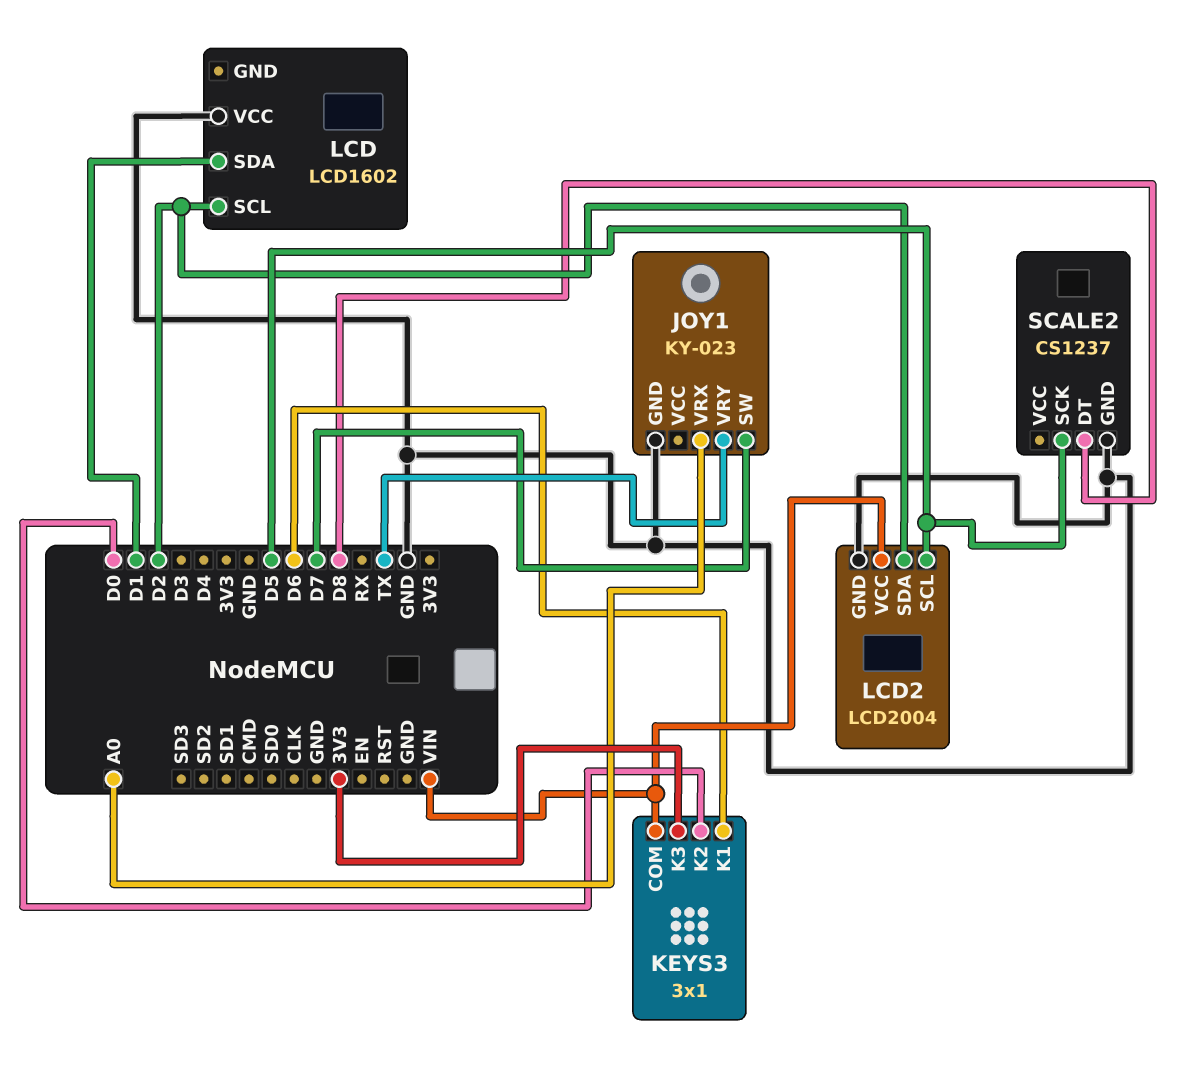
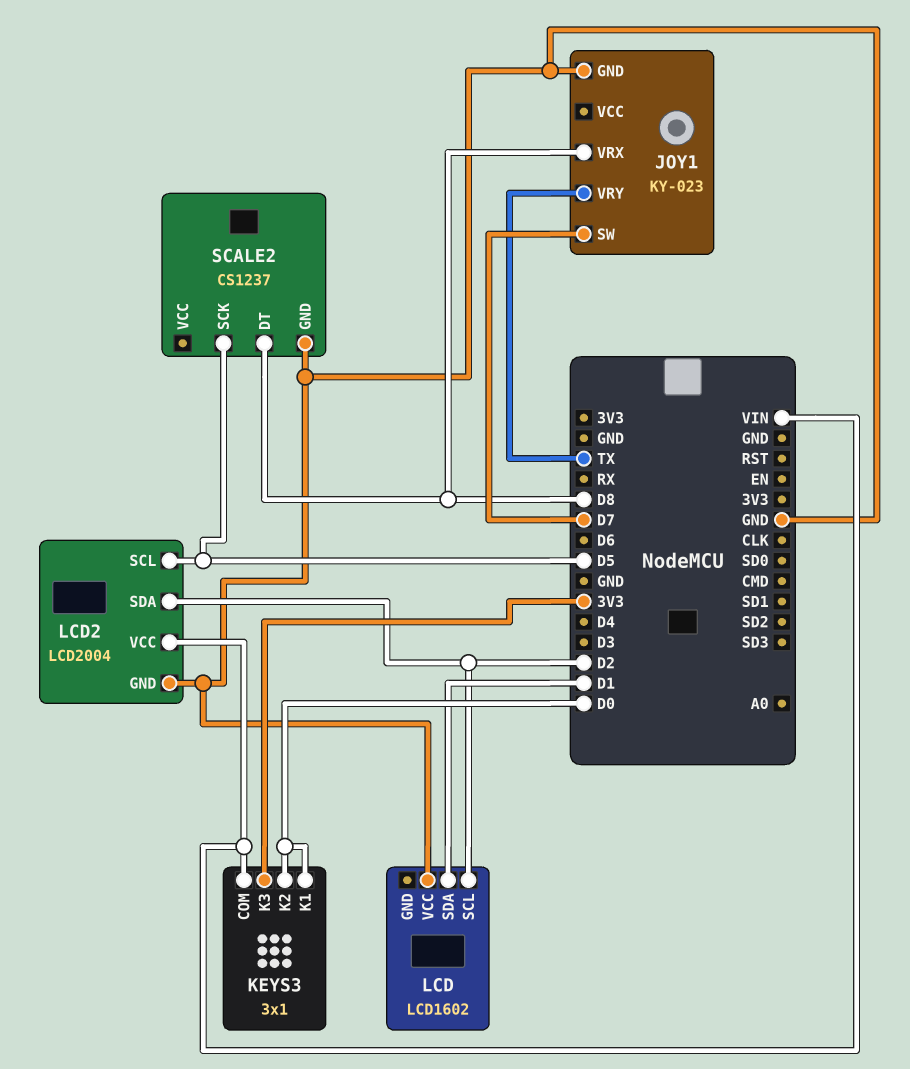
JOY1 pin VRX: A0 -> D8
KEYS3 pin K1: D6 -> D0

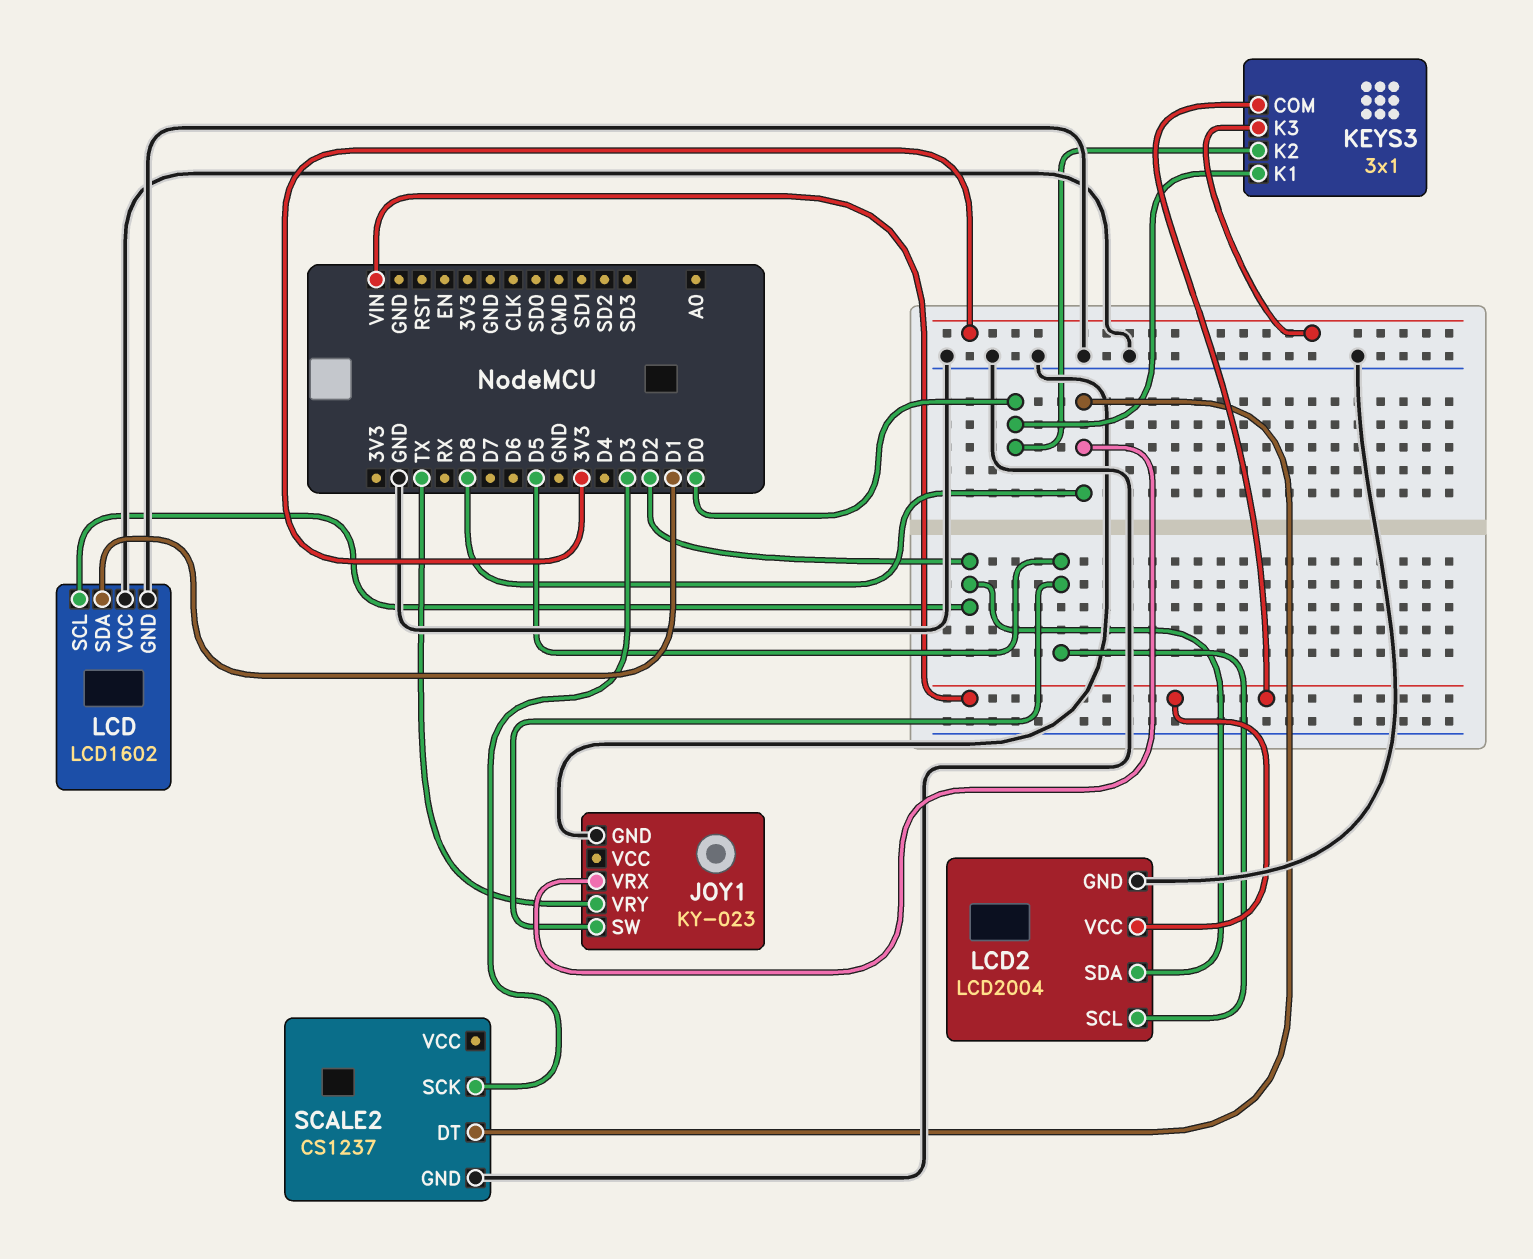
JOY1 pin SW: D7 -> D5
LCD pin GND: none -> GND
SCALE2 pin SCK: D5 -> D3

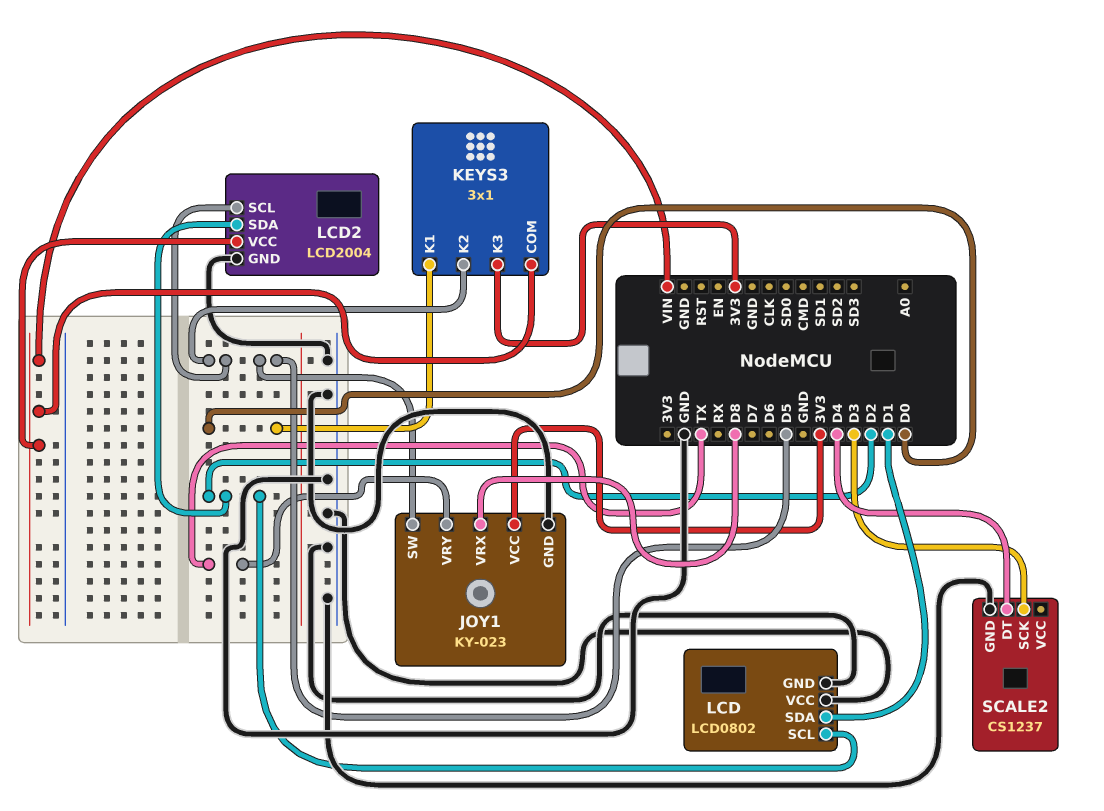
JOY1 pin VCC: none -> 3V3
KEYS3 pin K2: D0 -> D5
LCD: LCD1602 -> LCD0802
SCALE2 pin DT: D8 -> D4

